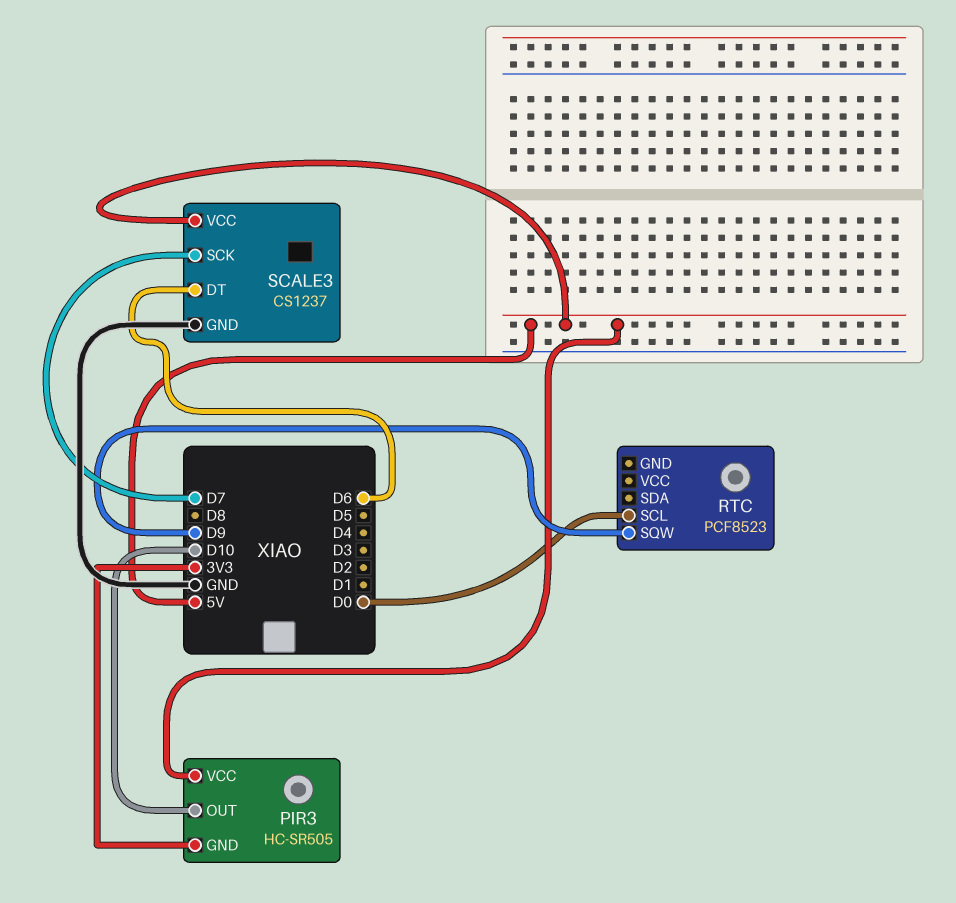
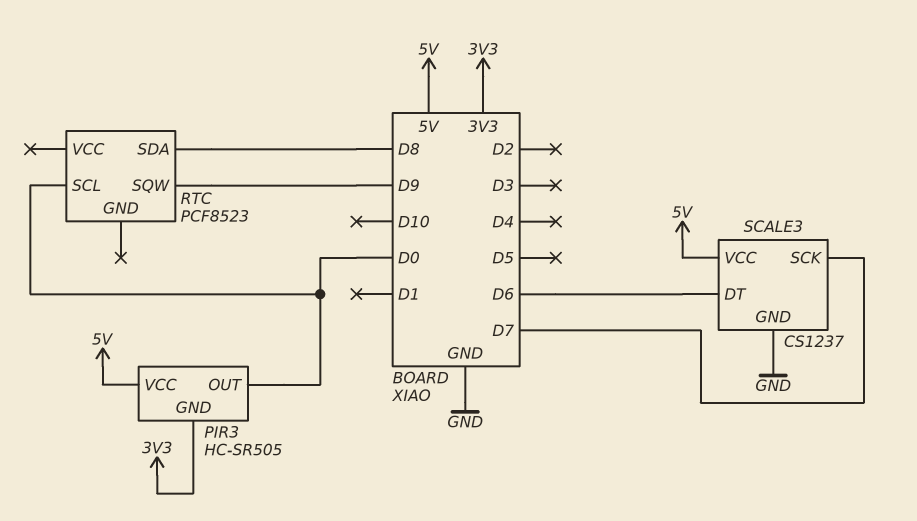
PIR3 pin OUT: D10 -> D0
RTC pin SDA: none -> D8

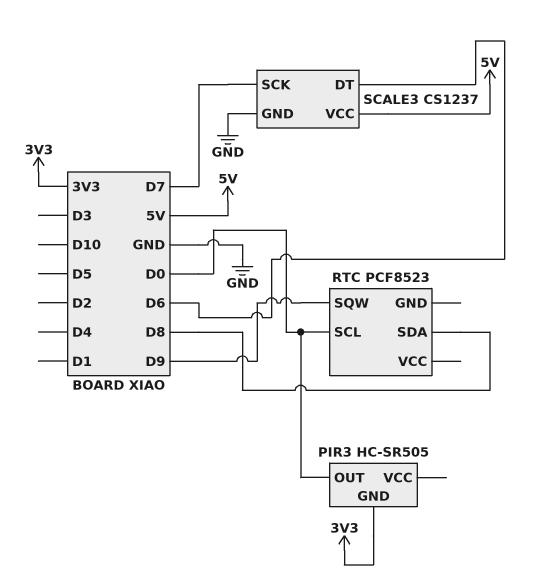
PIR3 pin VCC: 5V -> none

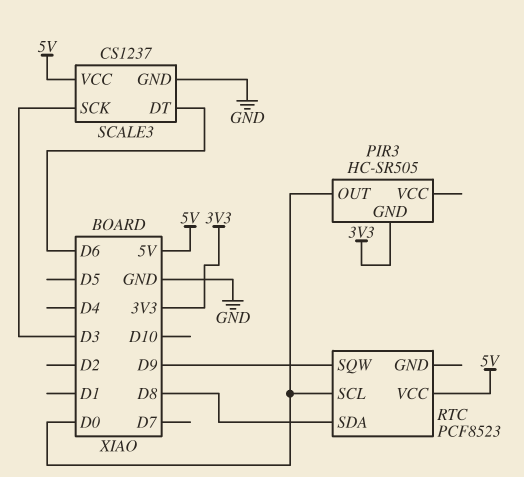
RTC pin VCC: none -> 5V
SCALE3 pin SCK: D7 -> D3

